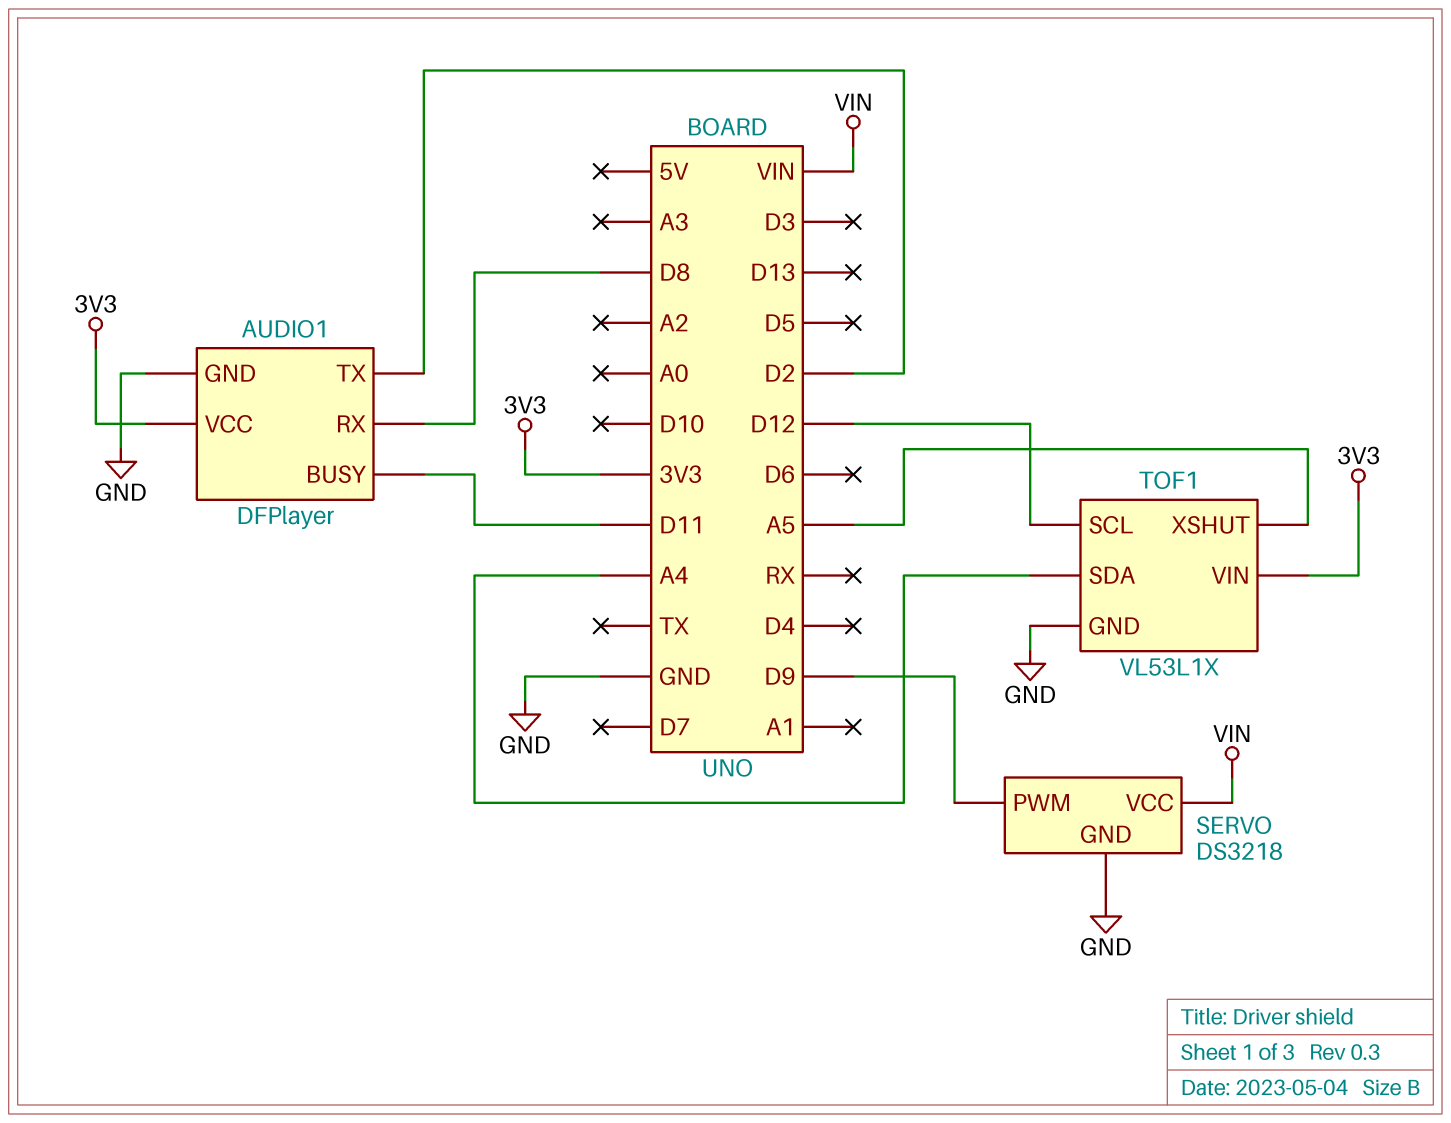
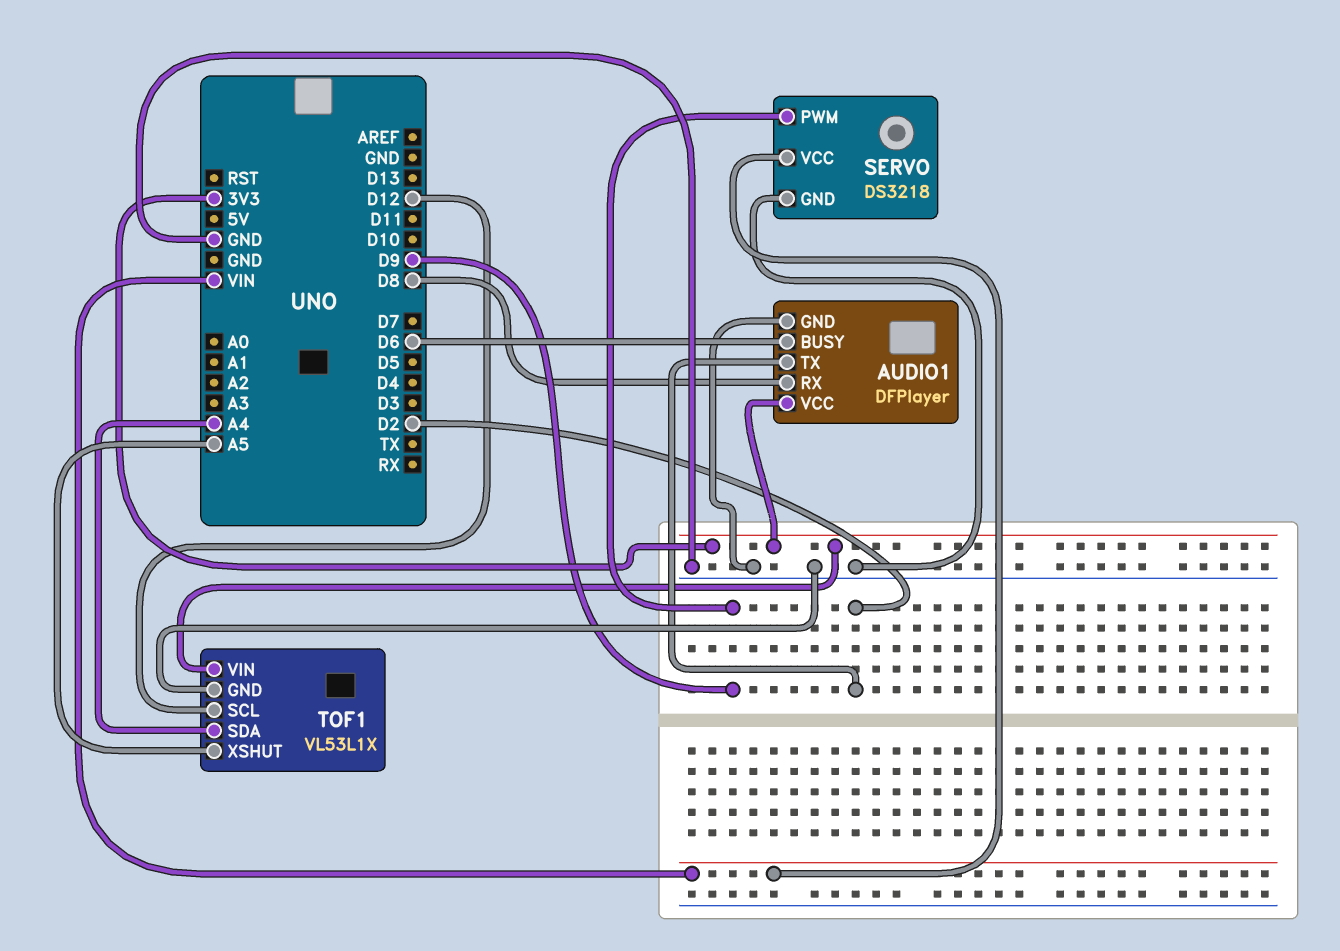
AUDIO1 pin BUSY: D11 -> D6

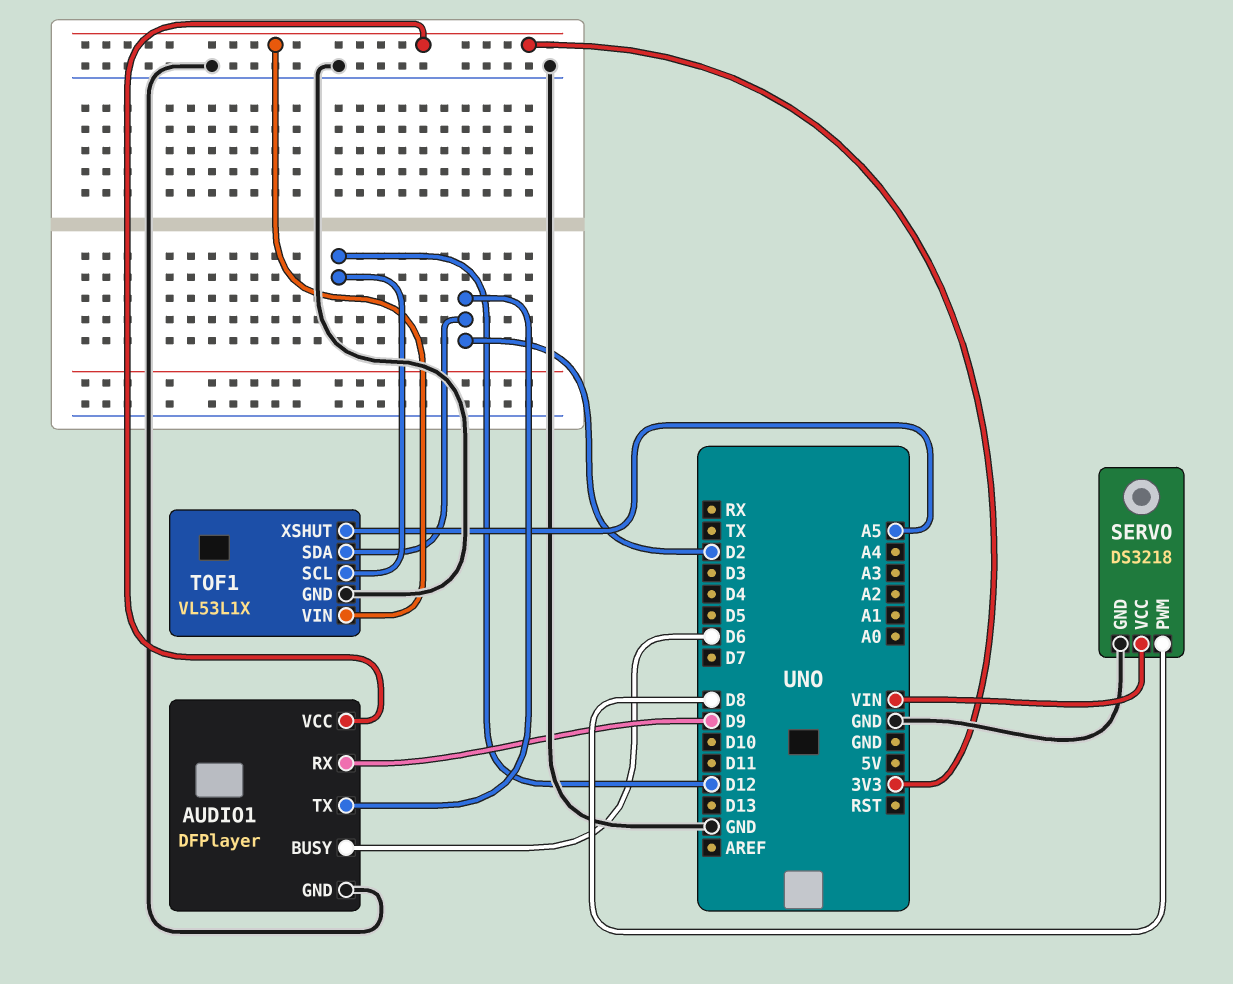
AUDIO1 pin RX: D8 -> D9
SERVO pin PWM: D9 -> D8
TOF1 pin SDA: A4 -> D2

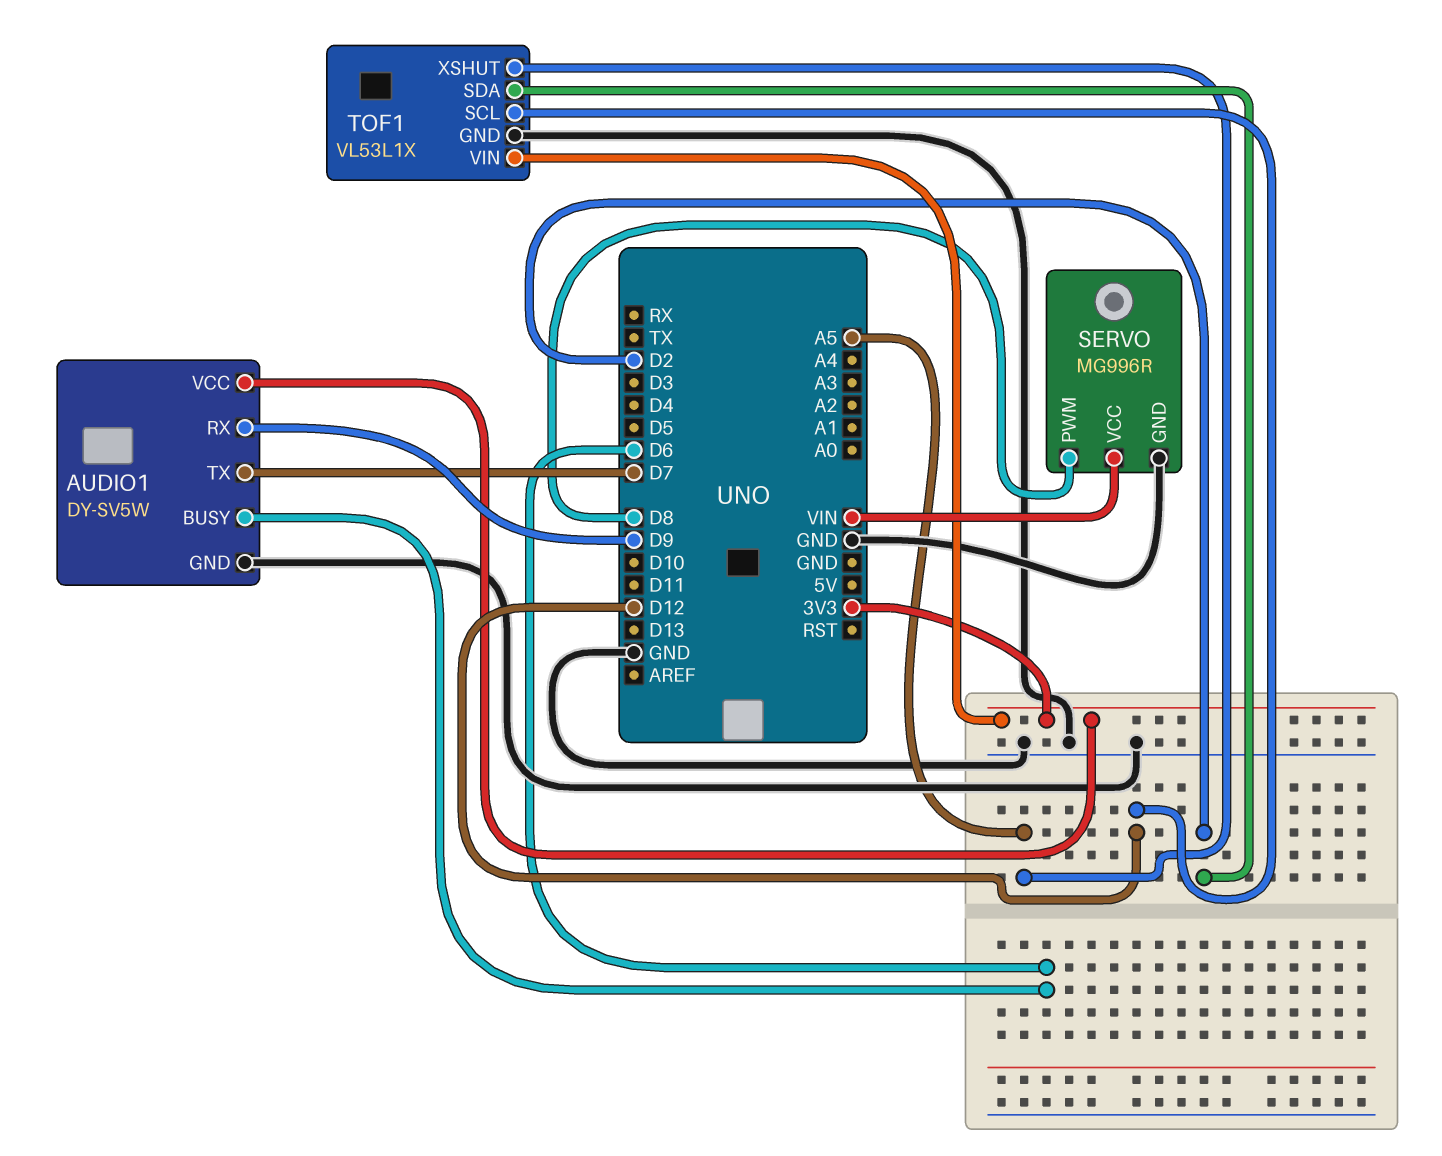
AUDIO1: DFPlayer -> DY-SV5W
AUDIO1 pin TX: D2 -> D7
SERVO: DS3218 -> MG996R

